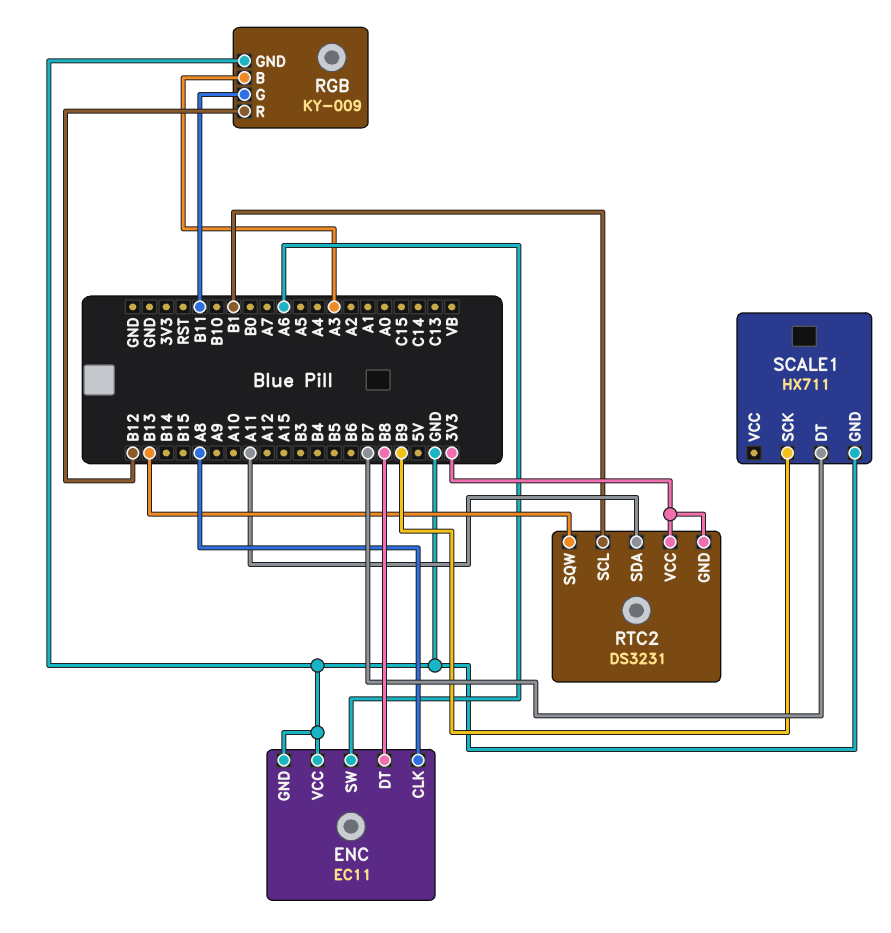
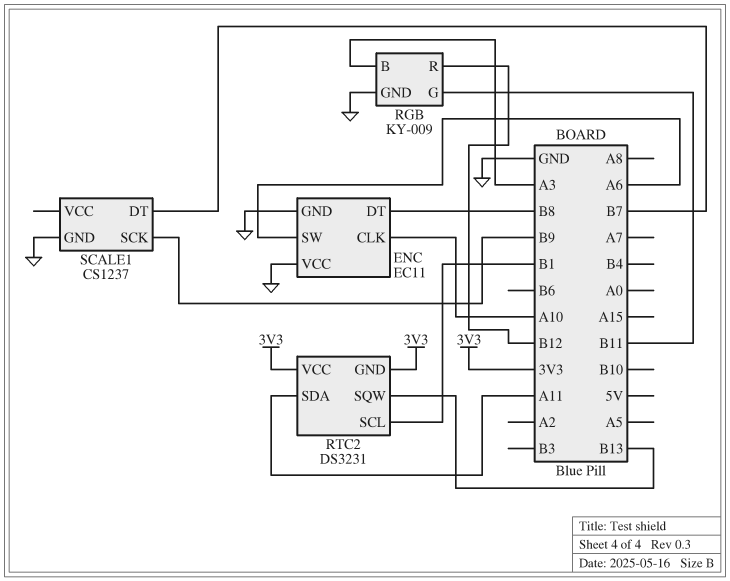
ENC pin CLK: A8 -> A10
SCALE1: HX711 -> CS1237

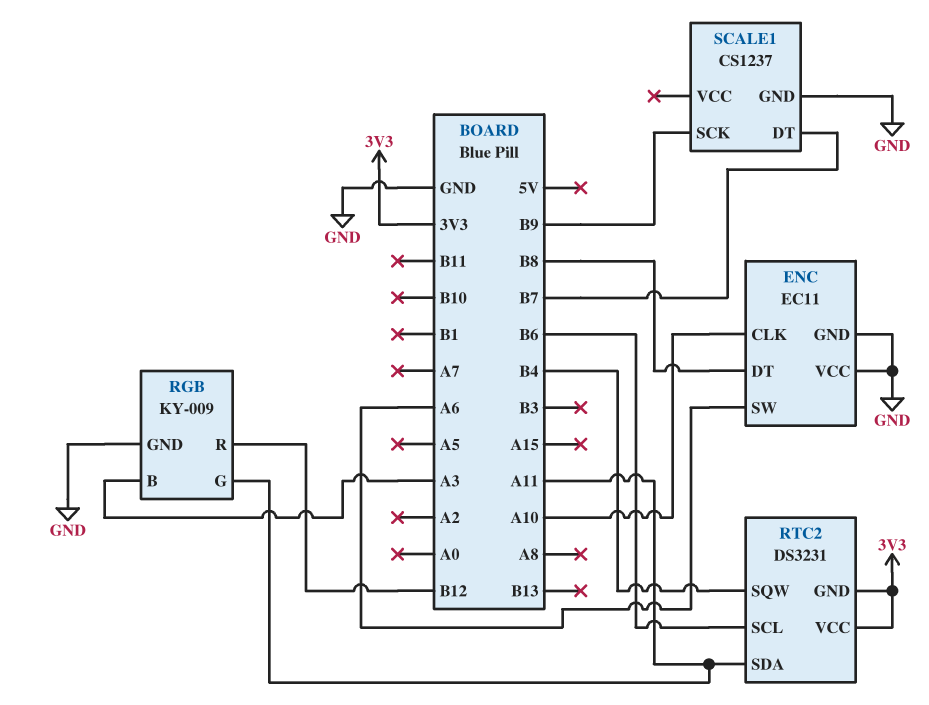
RGB pin G: B11 -> A11
RTC2 pin SCL: B1 -> B6
RTC2 pin SQW: B13 -> B4

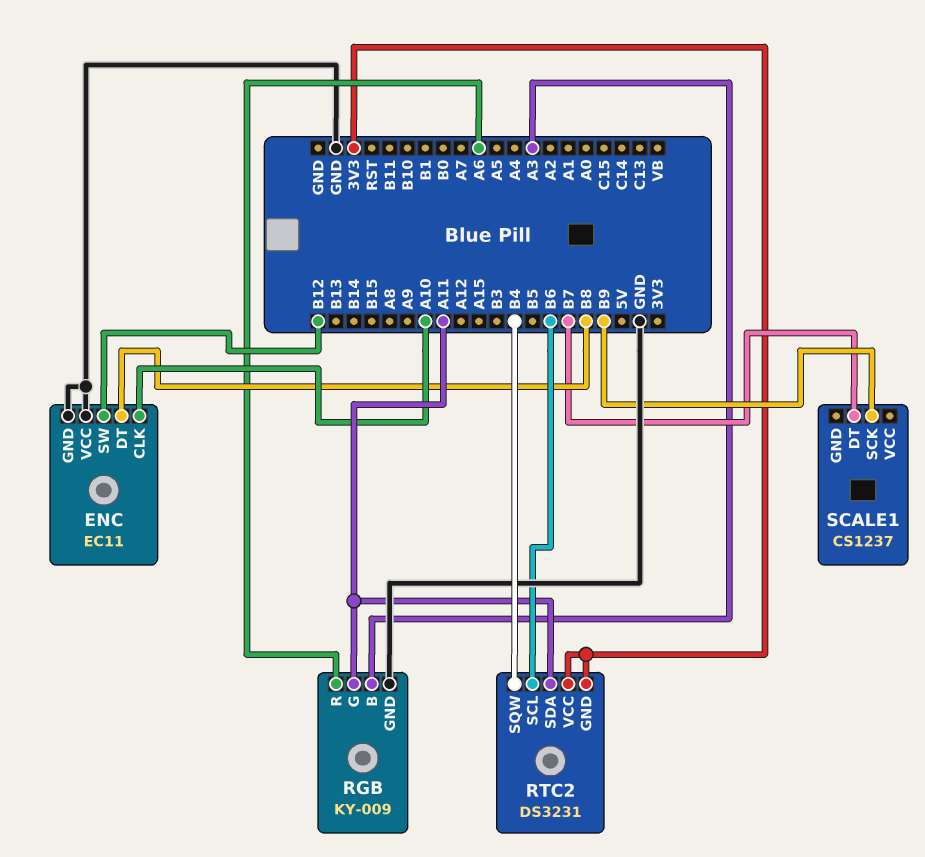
ENC pin SW: A6 -> B12
RGB pin R: B12 -> A6
SCALE1 pin GND: GND -> none

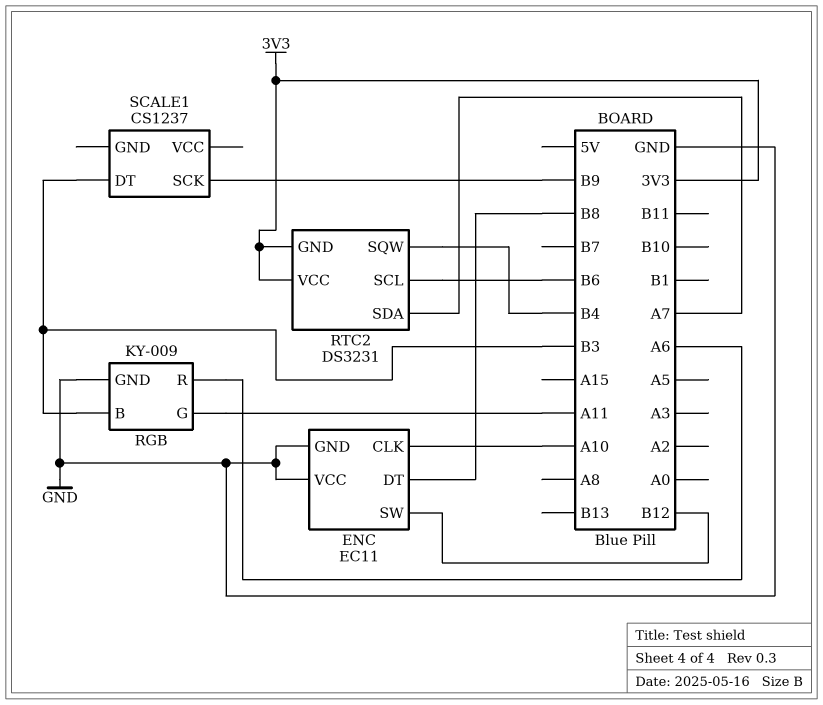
RGB pin B: A3 -> B3
RTC2 pin SDA: A11 -> A7
SCALE1 pin DT: B7 -> B3

